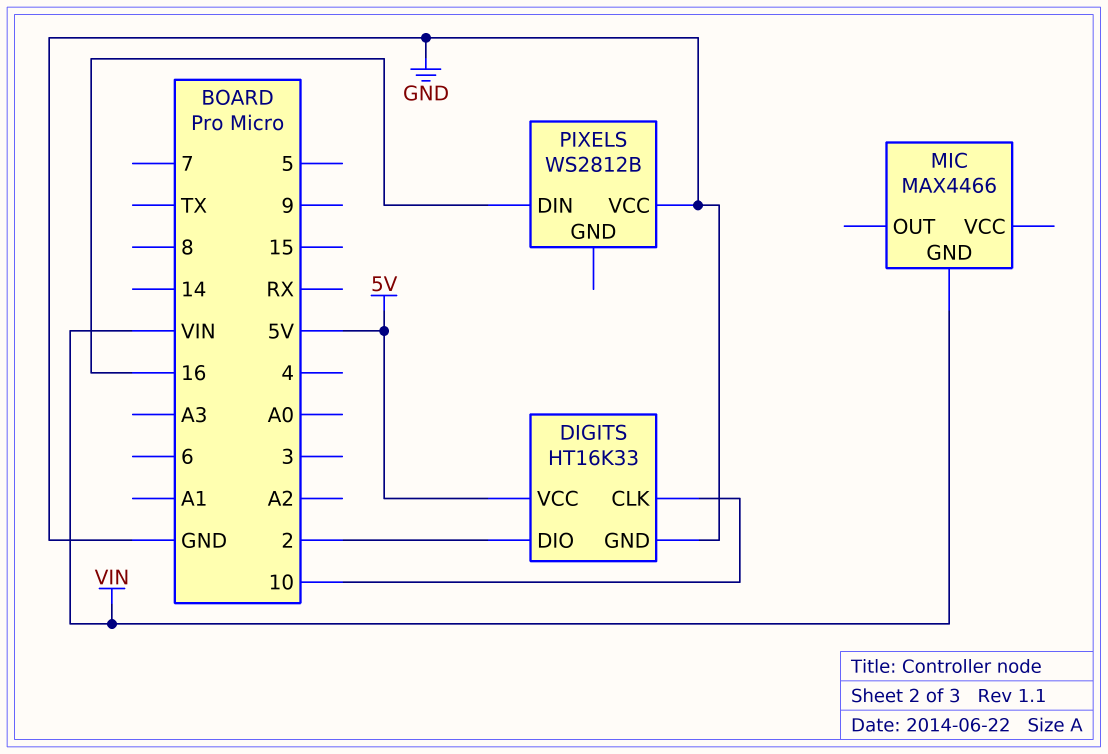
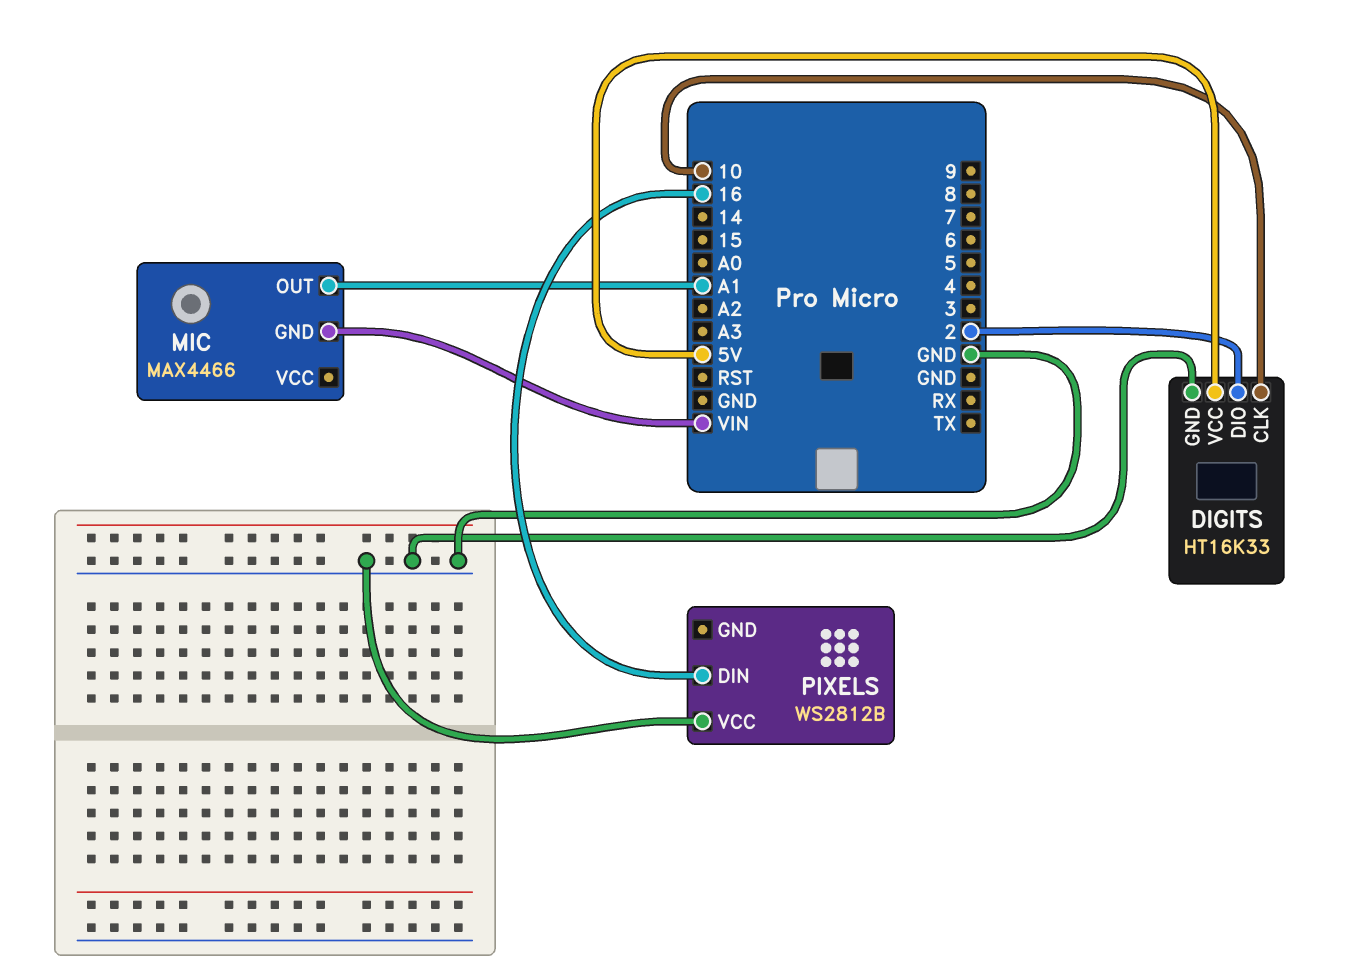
MIC pin OUT: none -> A1

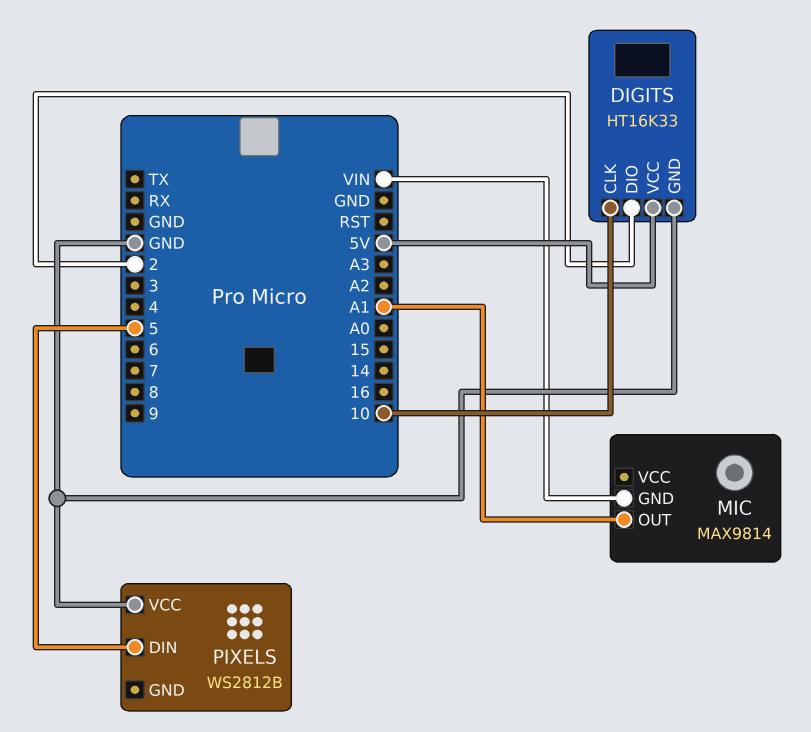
MIC: MAX4466 -> MAX9814
PIXELS pin DIN: 16 -> 5

